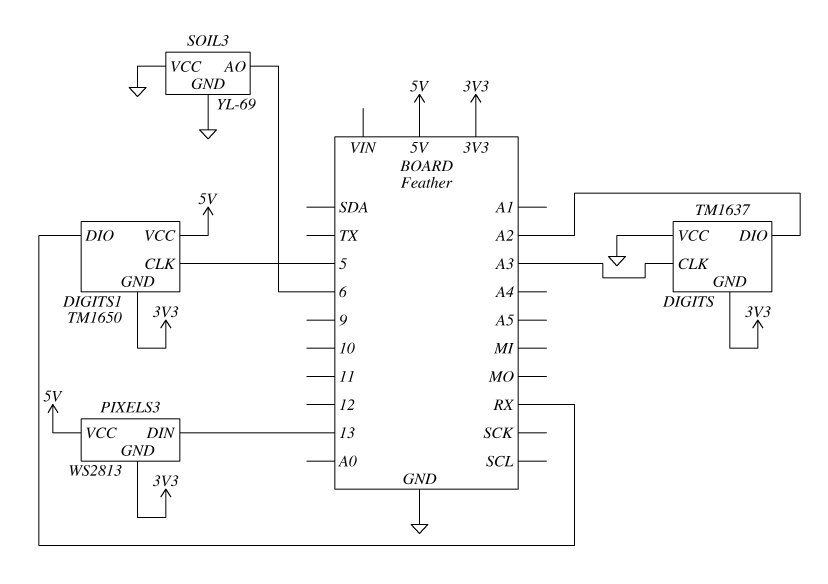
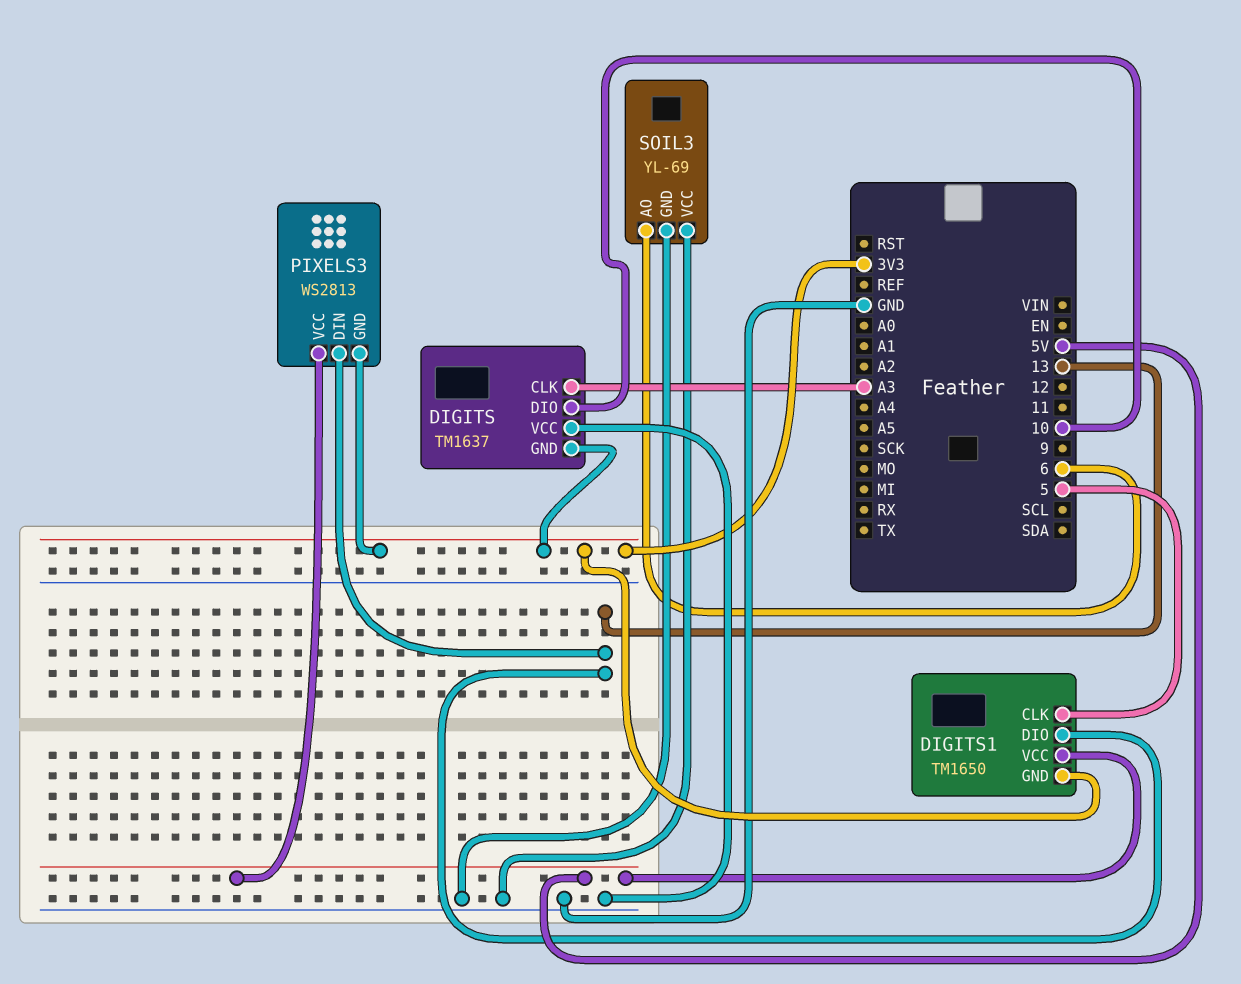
DIGITS pin DIO: A2 -> 10
DIGITS1 pin DIO: RX -> 13

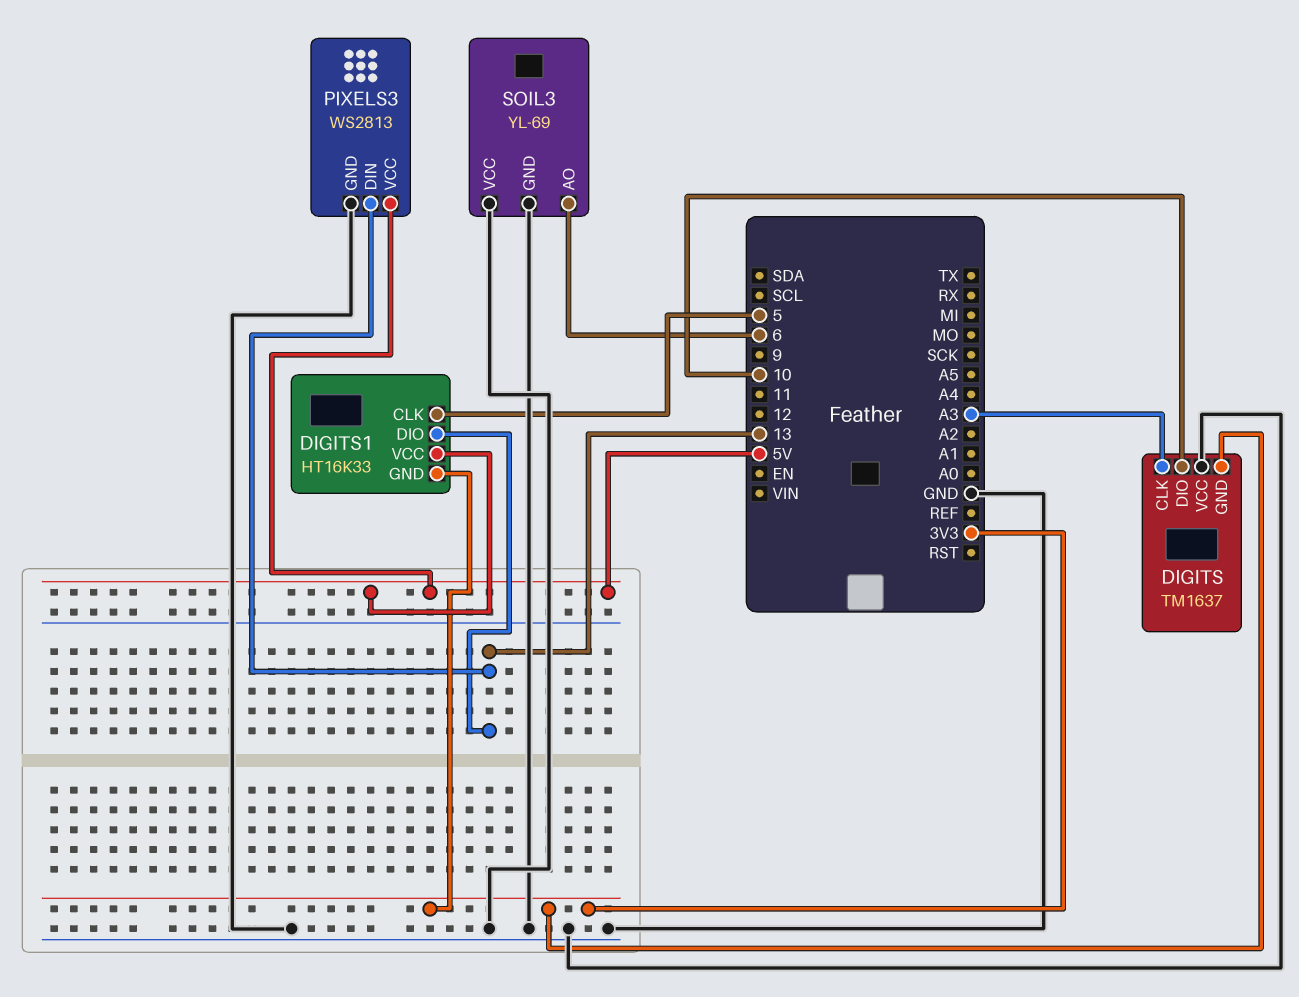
DIGITS1: TM1650 -> HT16K33
PIXELS3 pin GND: 3V3 -> GND

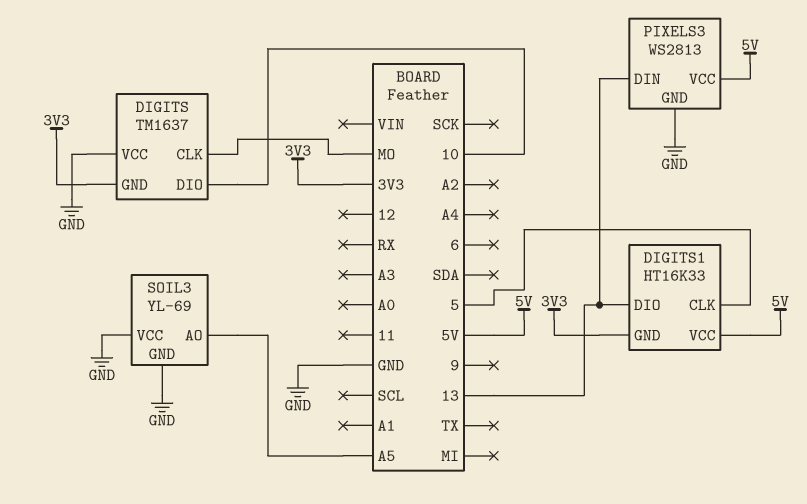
DIGITS pin CLK: A3 -> MO
SOIL3 pin AO: 6 -> A5

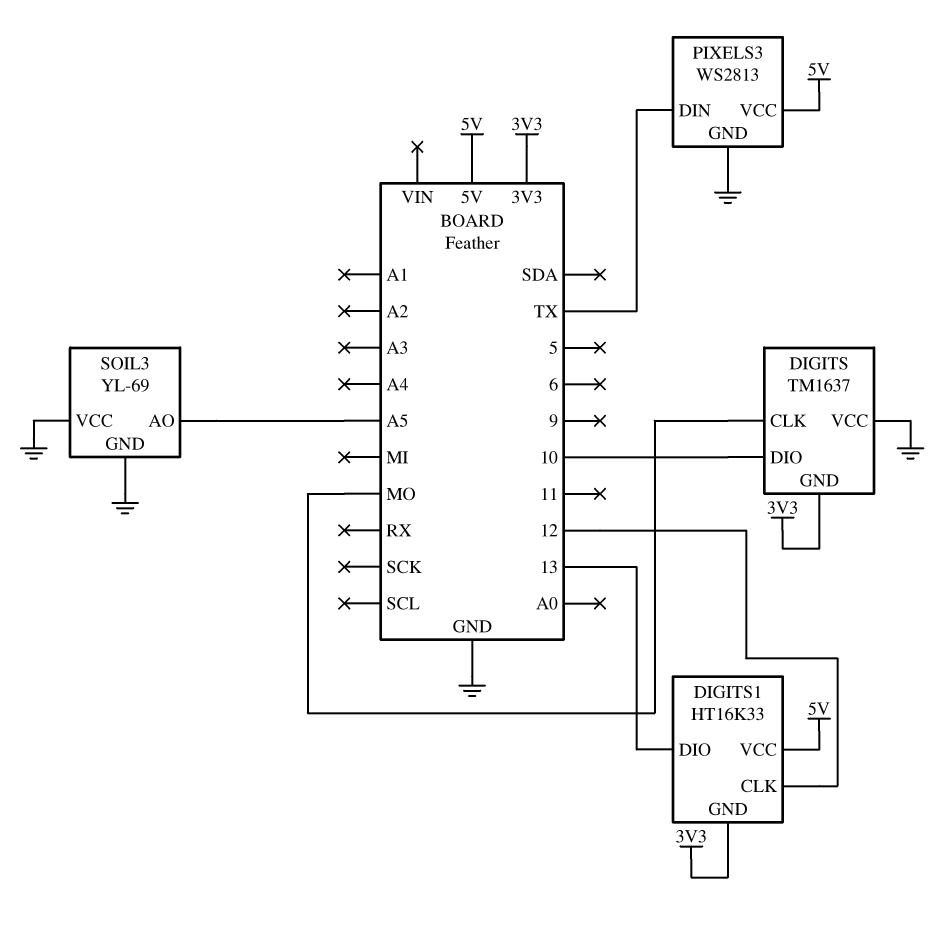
DIGITS1 pin CLK: 5 -> 12
PIXELS3 pin DIN: 13 -> TX

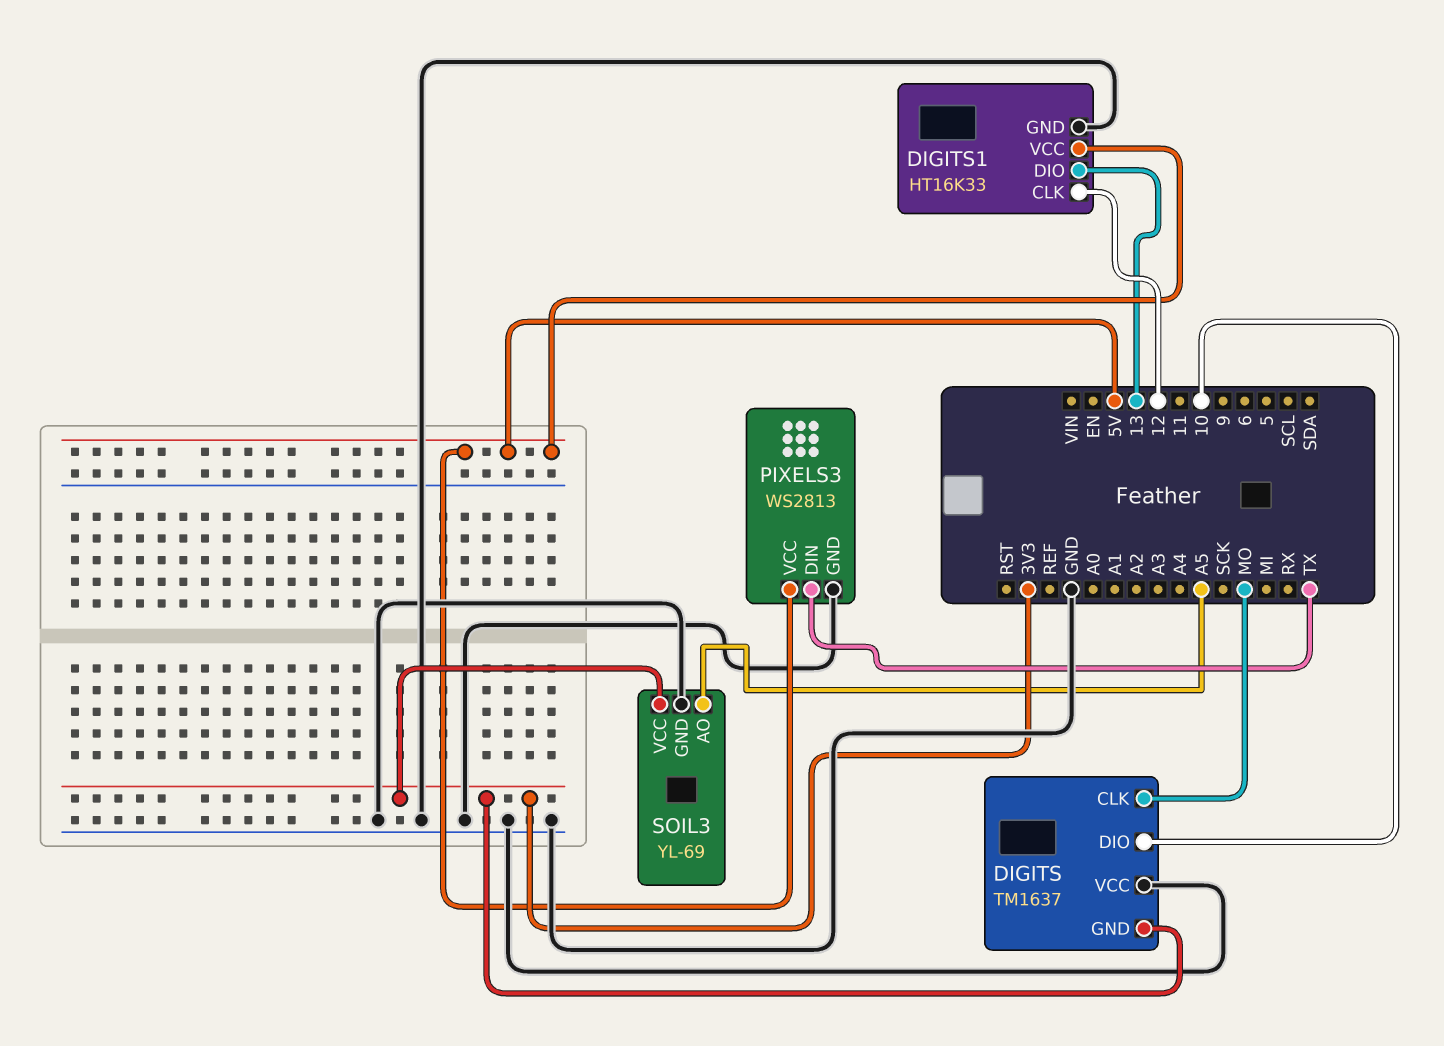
DIGITS1 pin GND: 3V3 -> GND
SOIL3 pin VCC: GND -> 3V3

